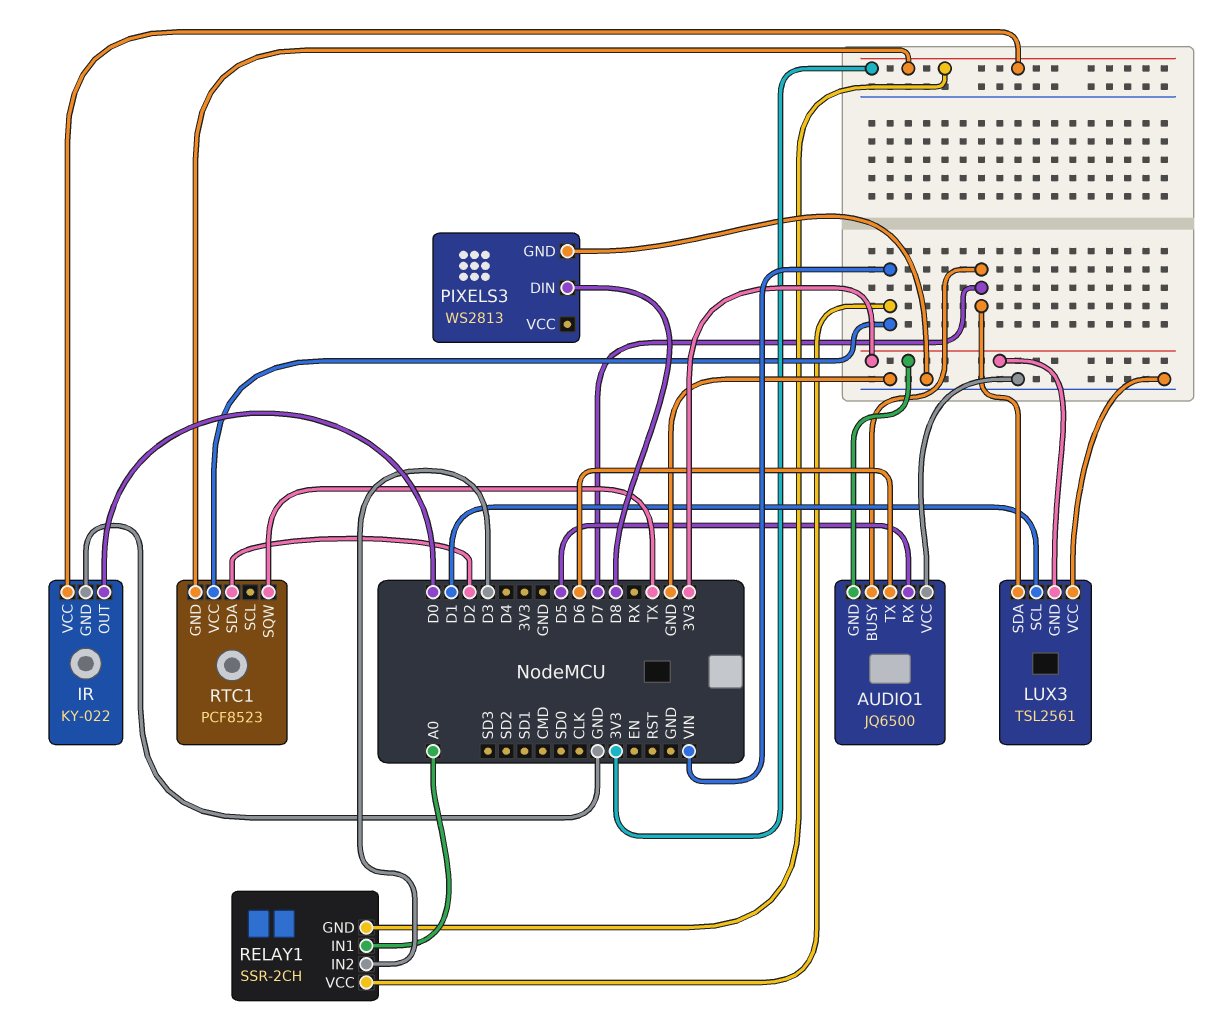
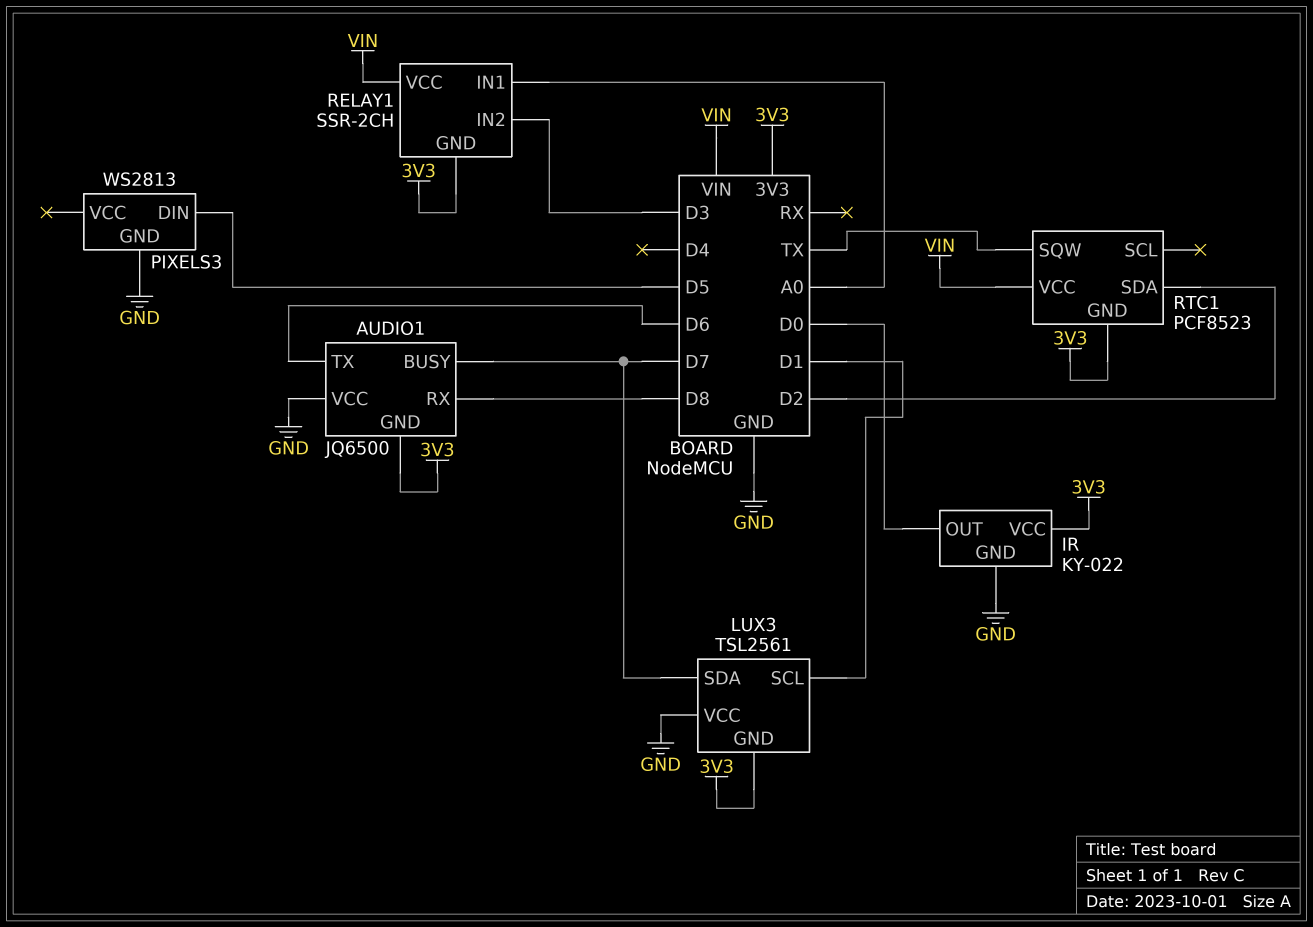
AUDIO1 pin RX: D5 -> D8
PIXELS3 pin DIN: D8 -> D5

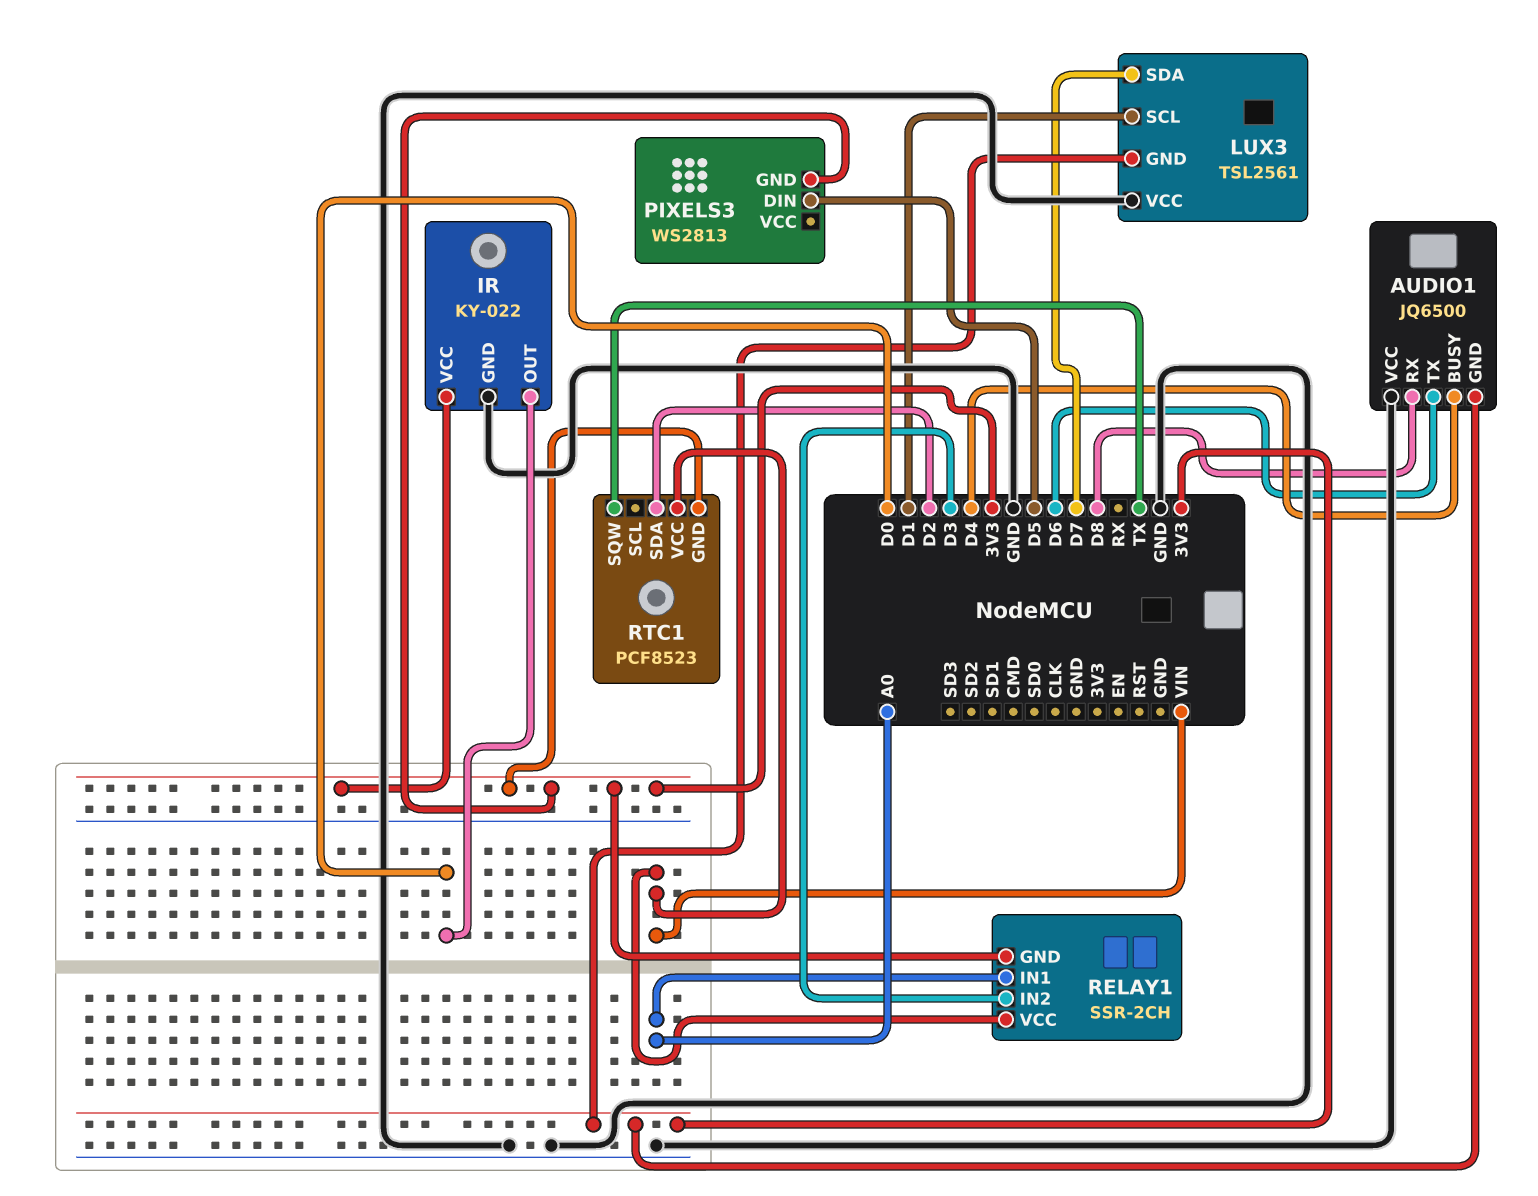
AUDIO1 pin BUSY: D7 -> D4
PIXELS3 pin GND: GND -> 3V3

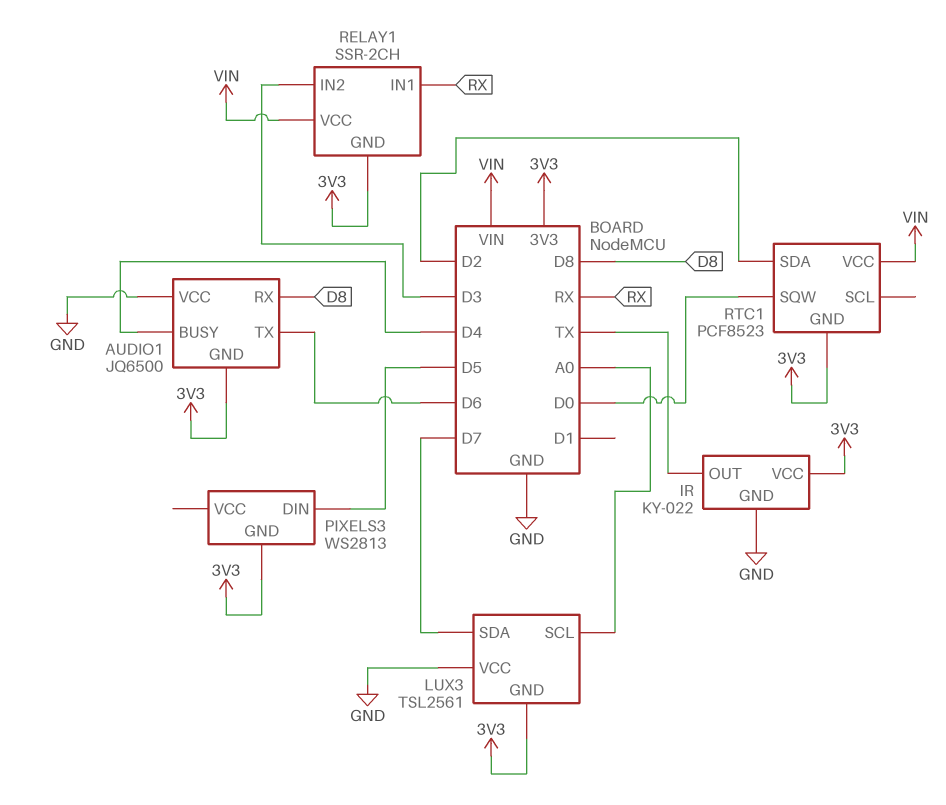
IR pin OUT: D0 -> TX
LUX3 pin SCL: D1 -> A0
RELAY1 pin IN1: A0 -> RX
RTC1 pin SQW: TX -> D0

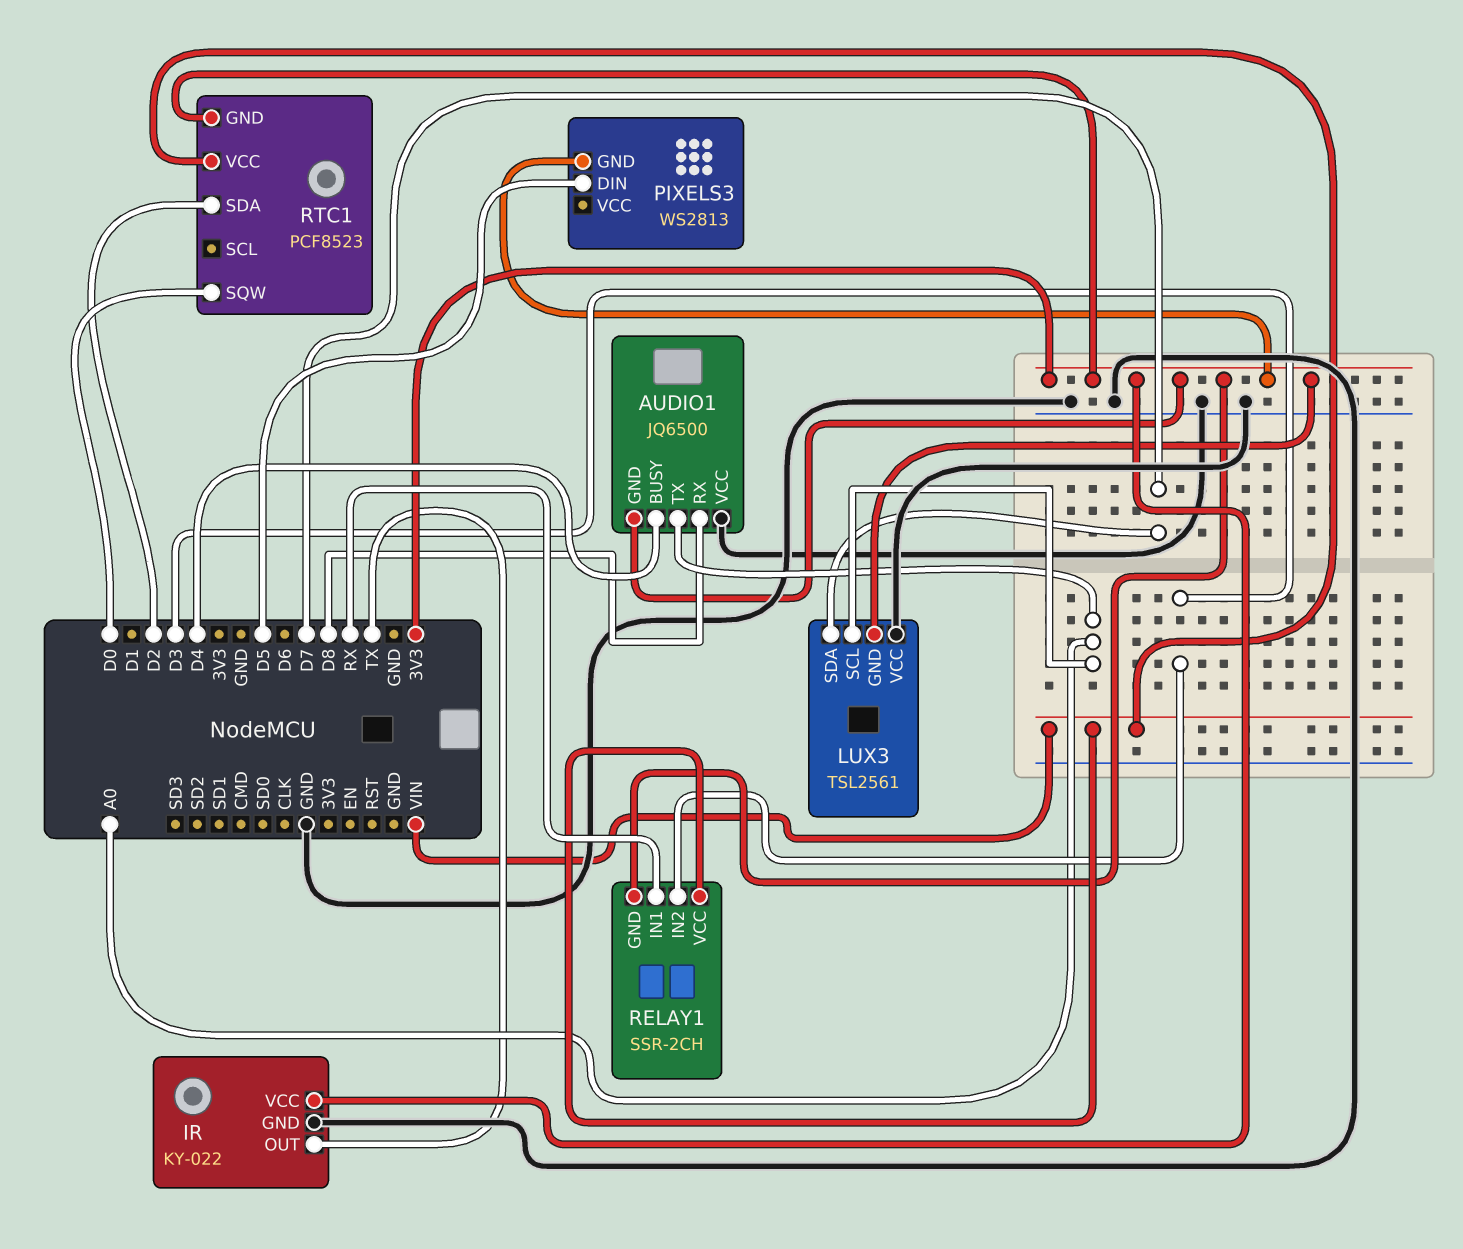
AUDIO1 pin TX: D6 -> A0

